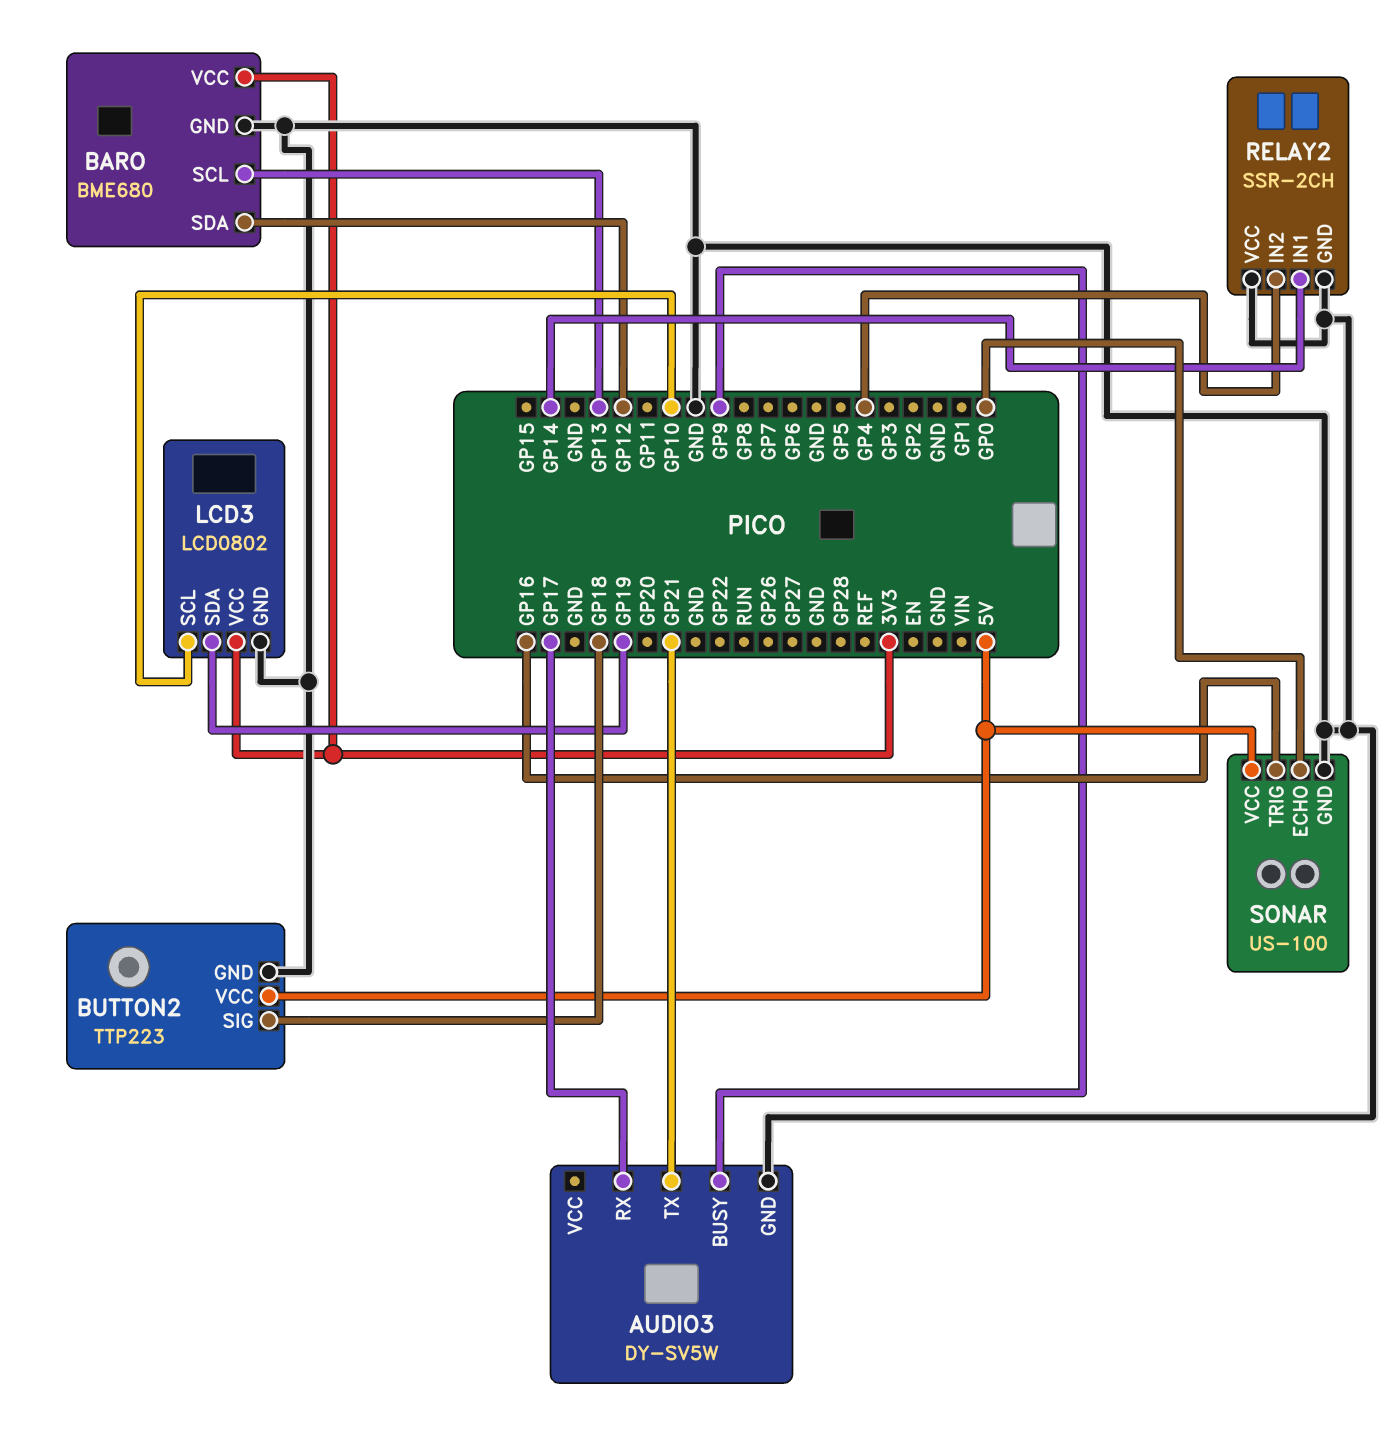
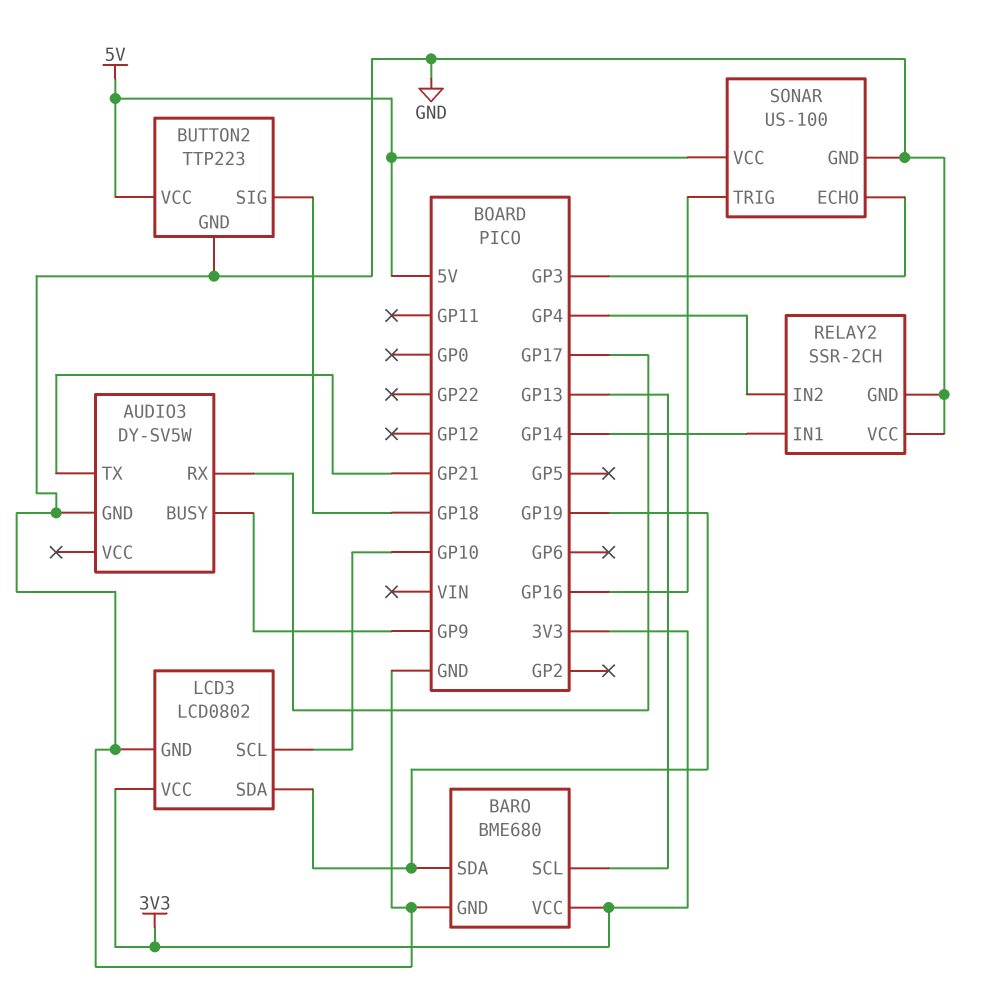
BARO pin SDA: GP12 -> GP19
SONAR pin ECHO: GP0 -> GP3

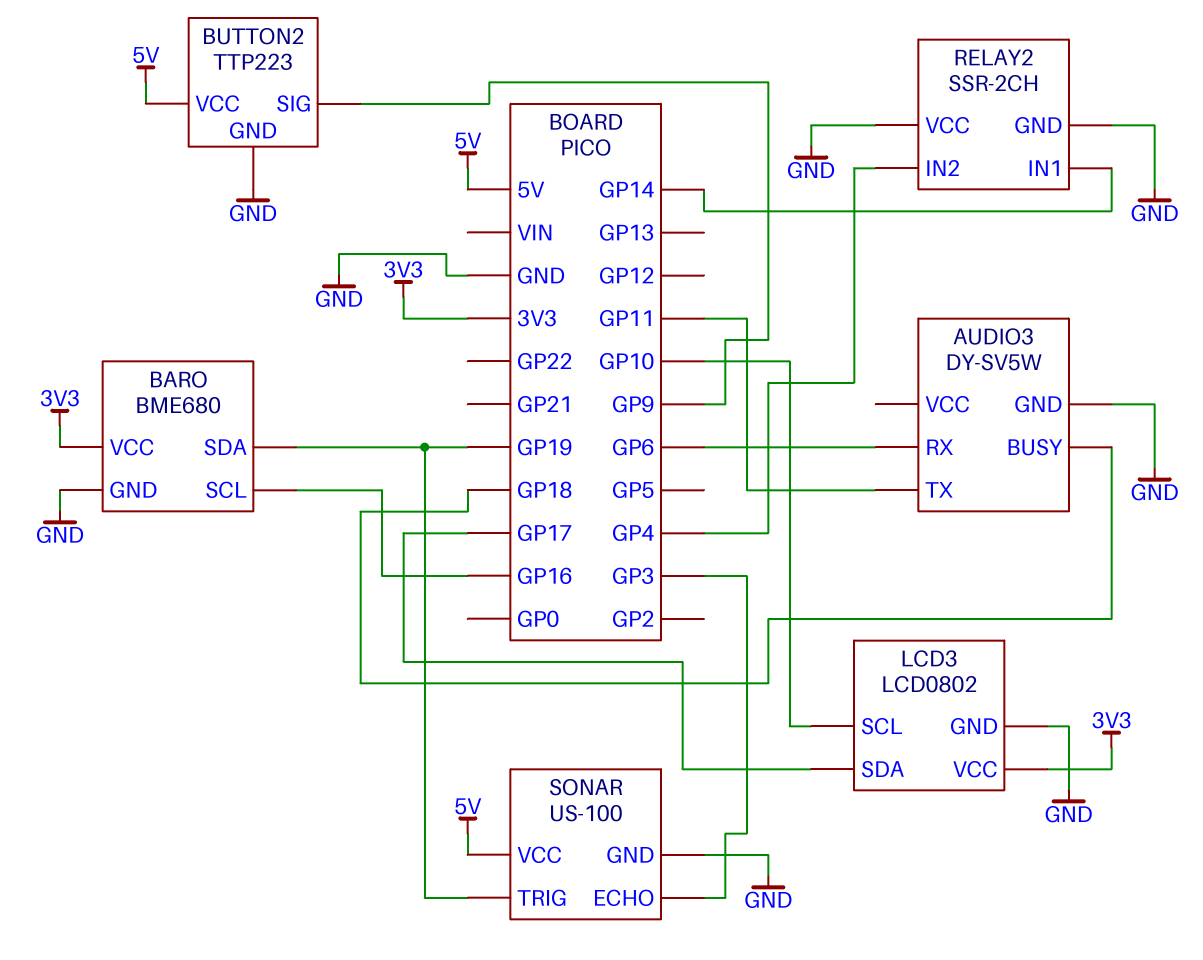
AUDIO3 pin BUSY: GP9 -> GP18
AUDIO3 pin RX: GP17 -> GP6
AUDIO3 pin TX: GP21 -> GP11
BARO pin SCL: GP13 -> GP16
BUTTON2 pin SIG: GP18 -> GP9
LCD3 pin SDA: GP19 -> GP17
SONAR pin TRIG: GP16 -> GP19

